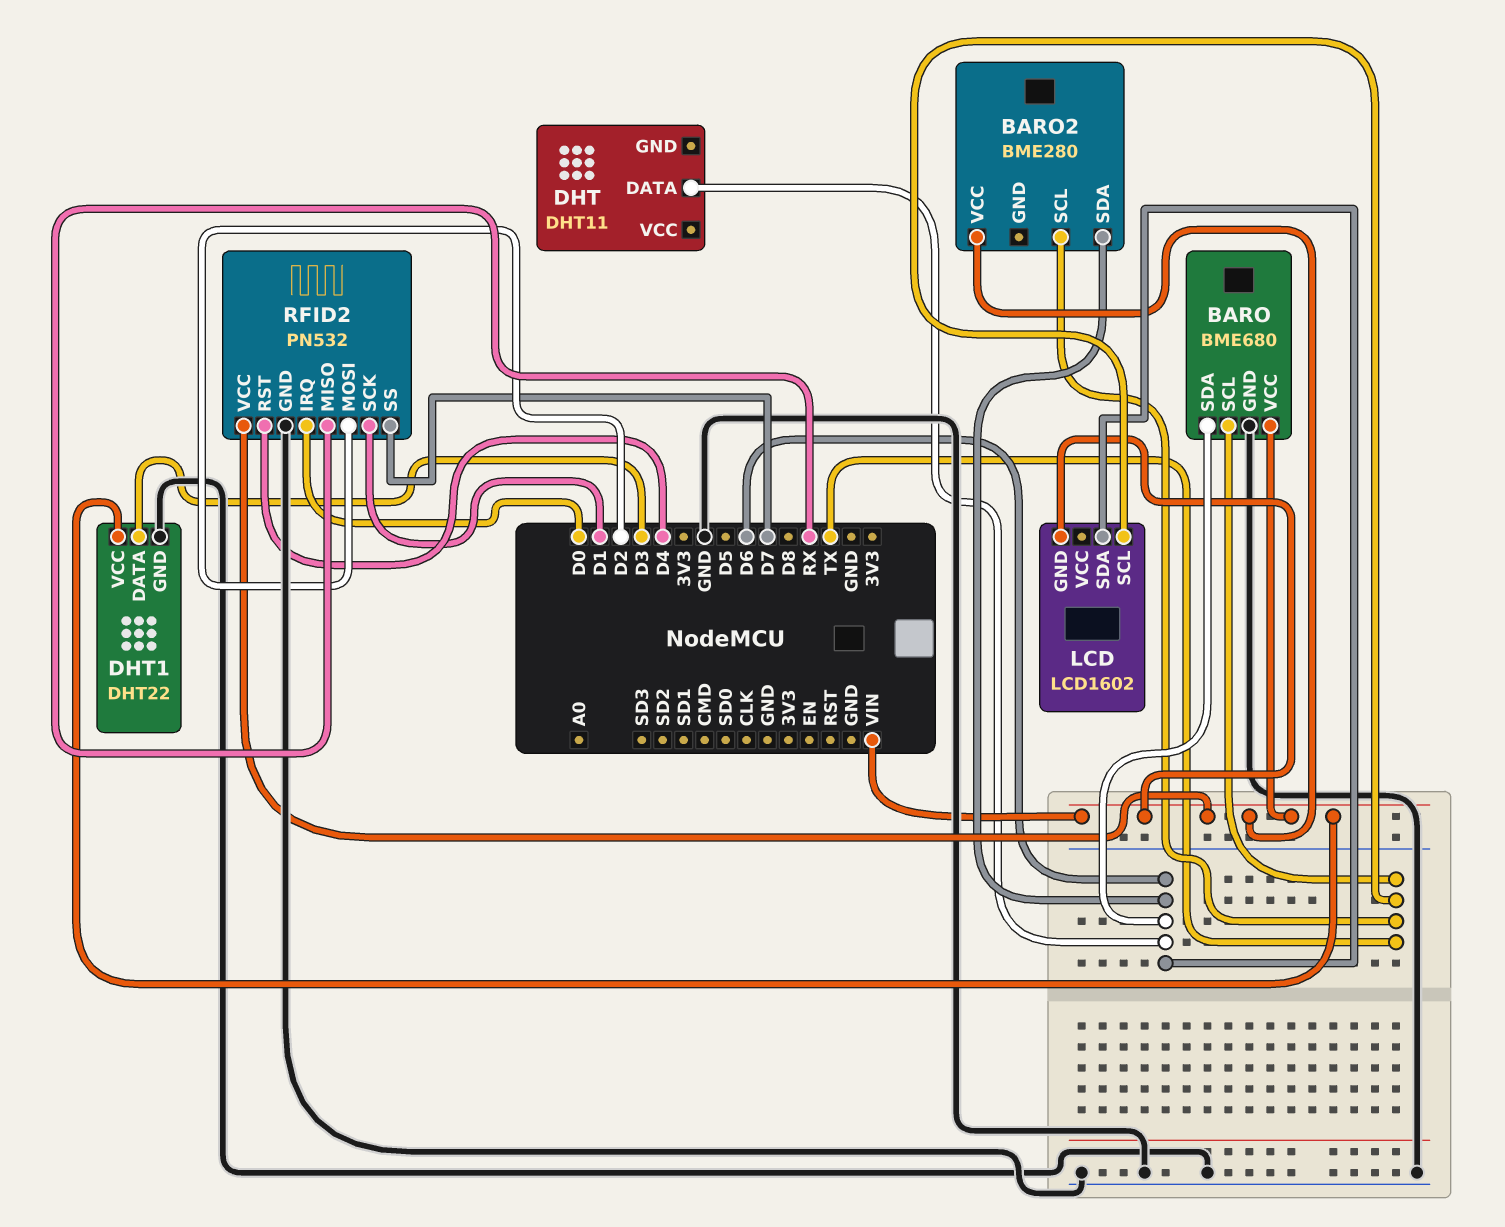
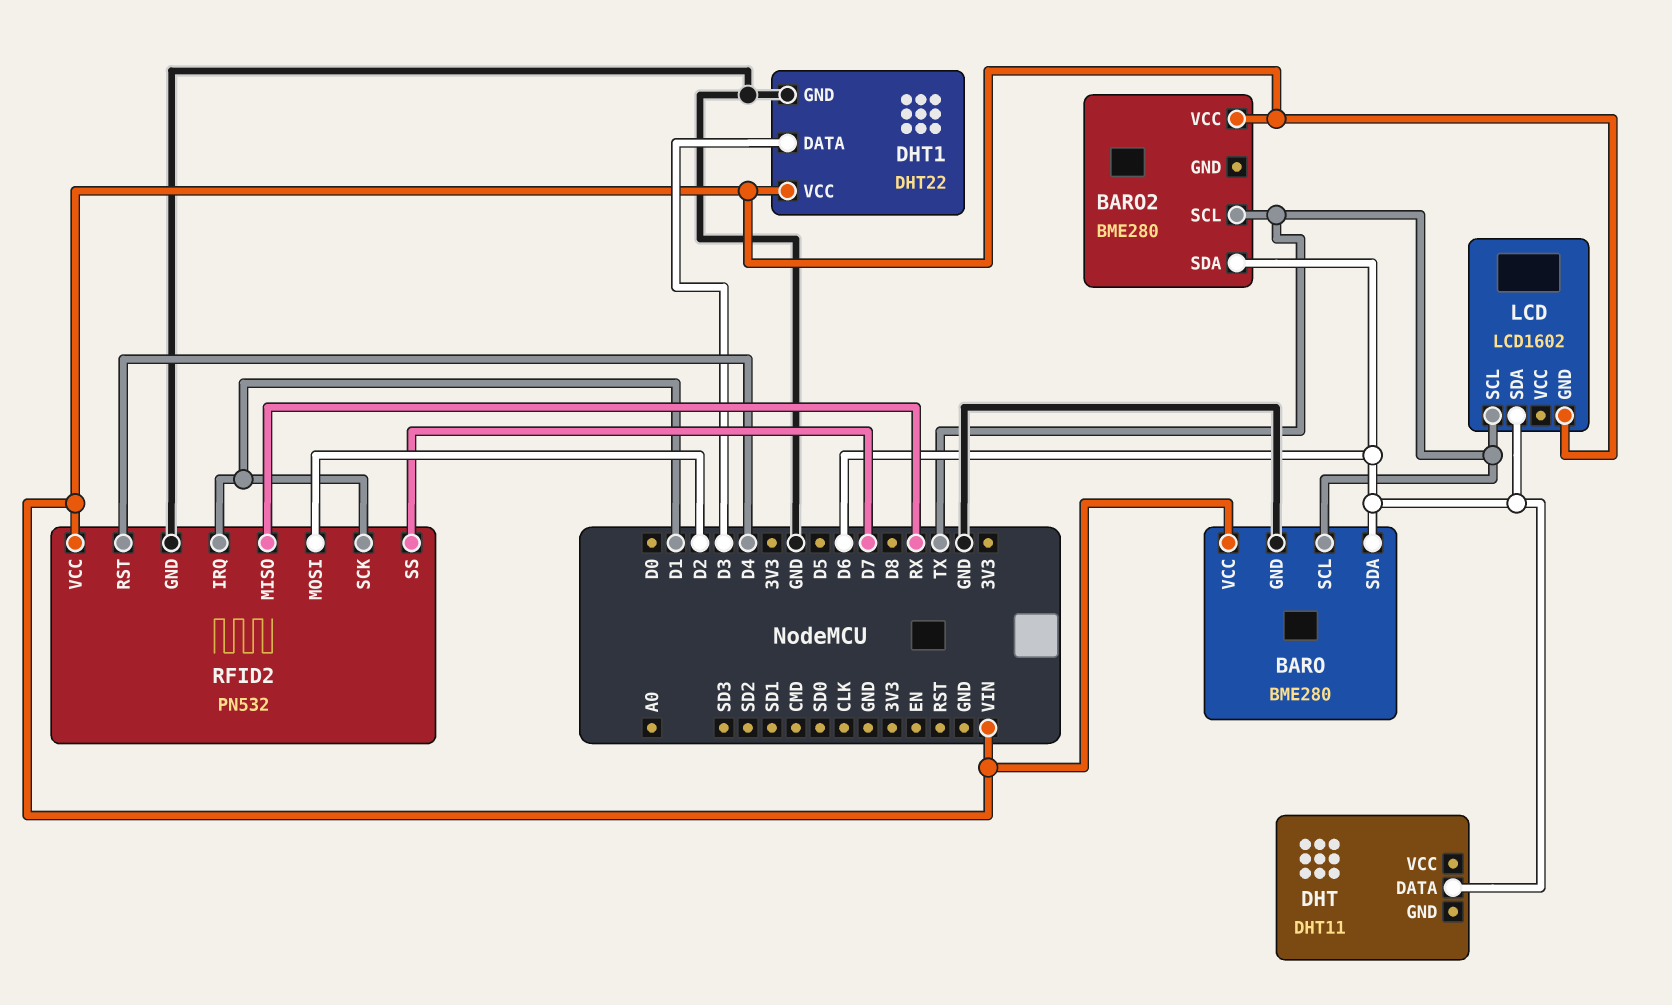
BARO: BME680 -> BME280
RFID2 pin IRQ: D0 -> D1

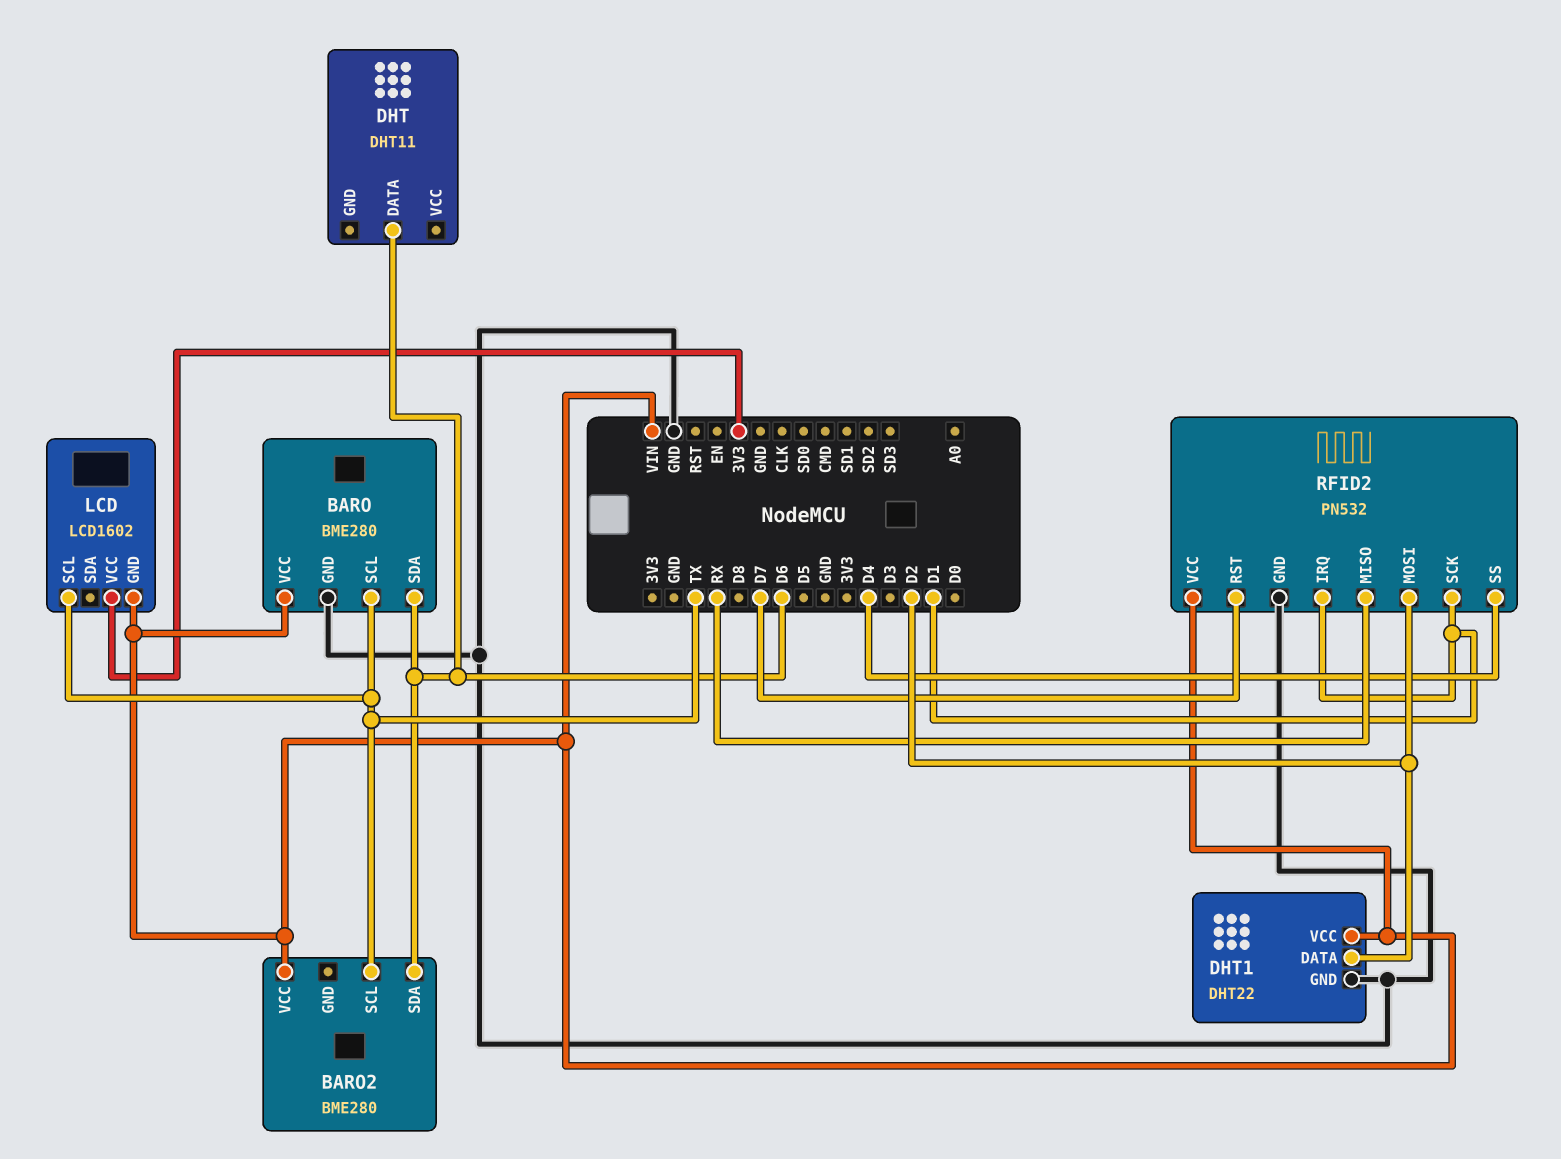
DHT1 pin DATA: D3 -> D2
LCD pin SDA: D6 -> none
LCD pin VCC: none -> 3V3
RFID2 pin RST: D4 -> D7
RFID2 pin SS: D7 -> D4

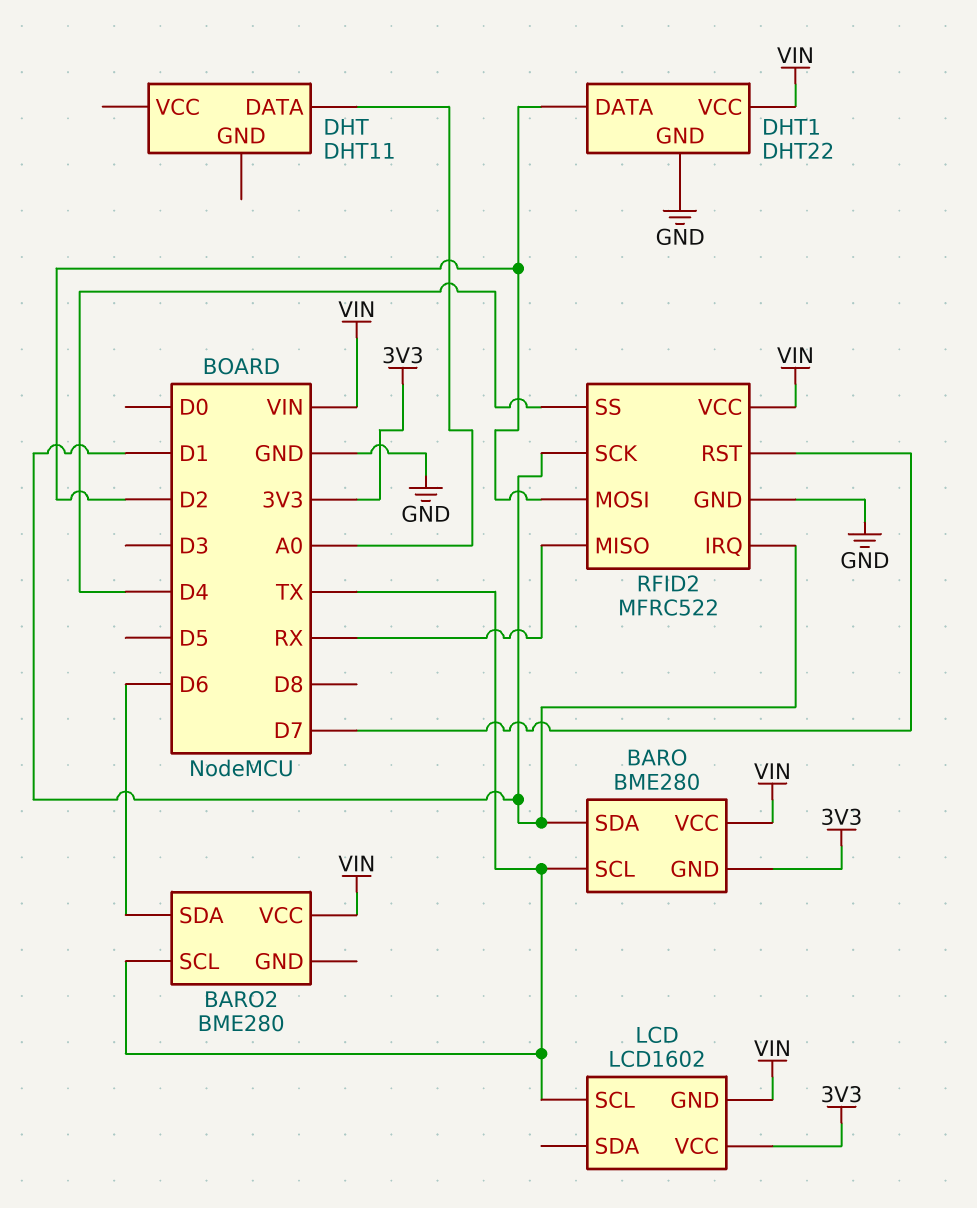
BARO pin GND: GND -> 3V3
BARO pin SDA: D6 -> D1
DHT pin DATA: D6 -> A0
RFID2: PN532 -> MFRC522

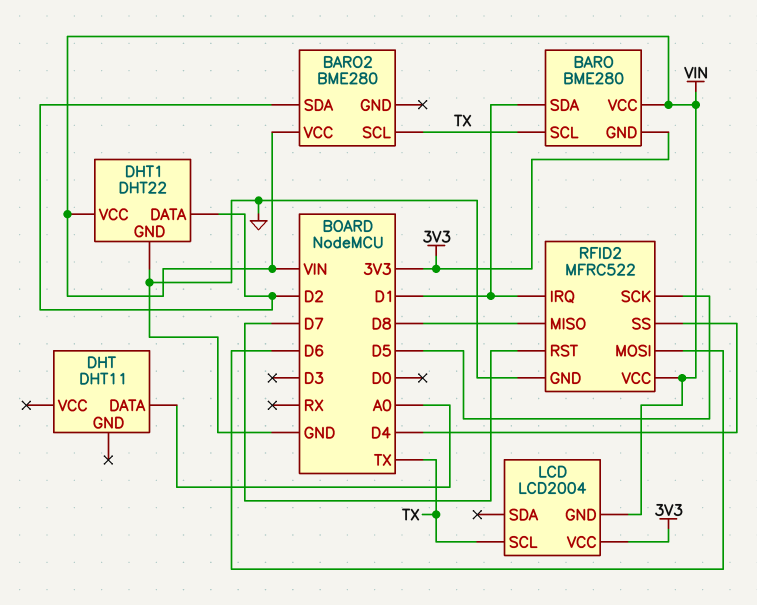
BARO2 pin SDA: D6 -> D2
LCD: LCD1602 -> LCD2004
RFID2 pin MISO: RX -> D8
RFID2 pin MOSI: D2 -> D6
RFID2 pin SCK: D1 -> D5

